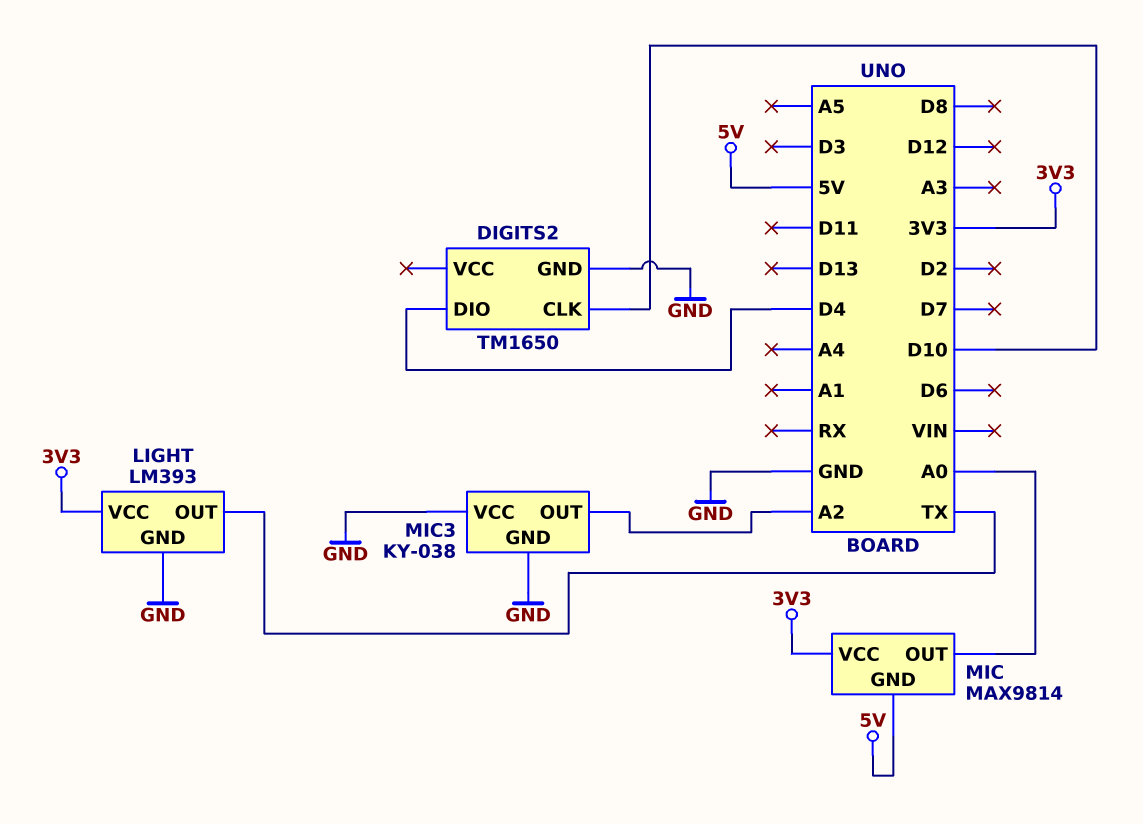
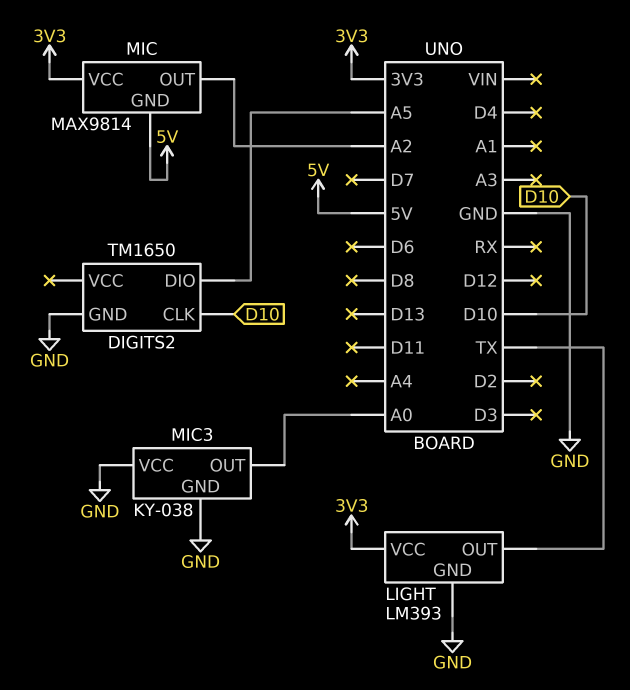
DIGITS2 pin DIO: D4 -> A5
MIC pin OUT: A0 -> A2
MIC3 pin OUT: A2 -> A0

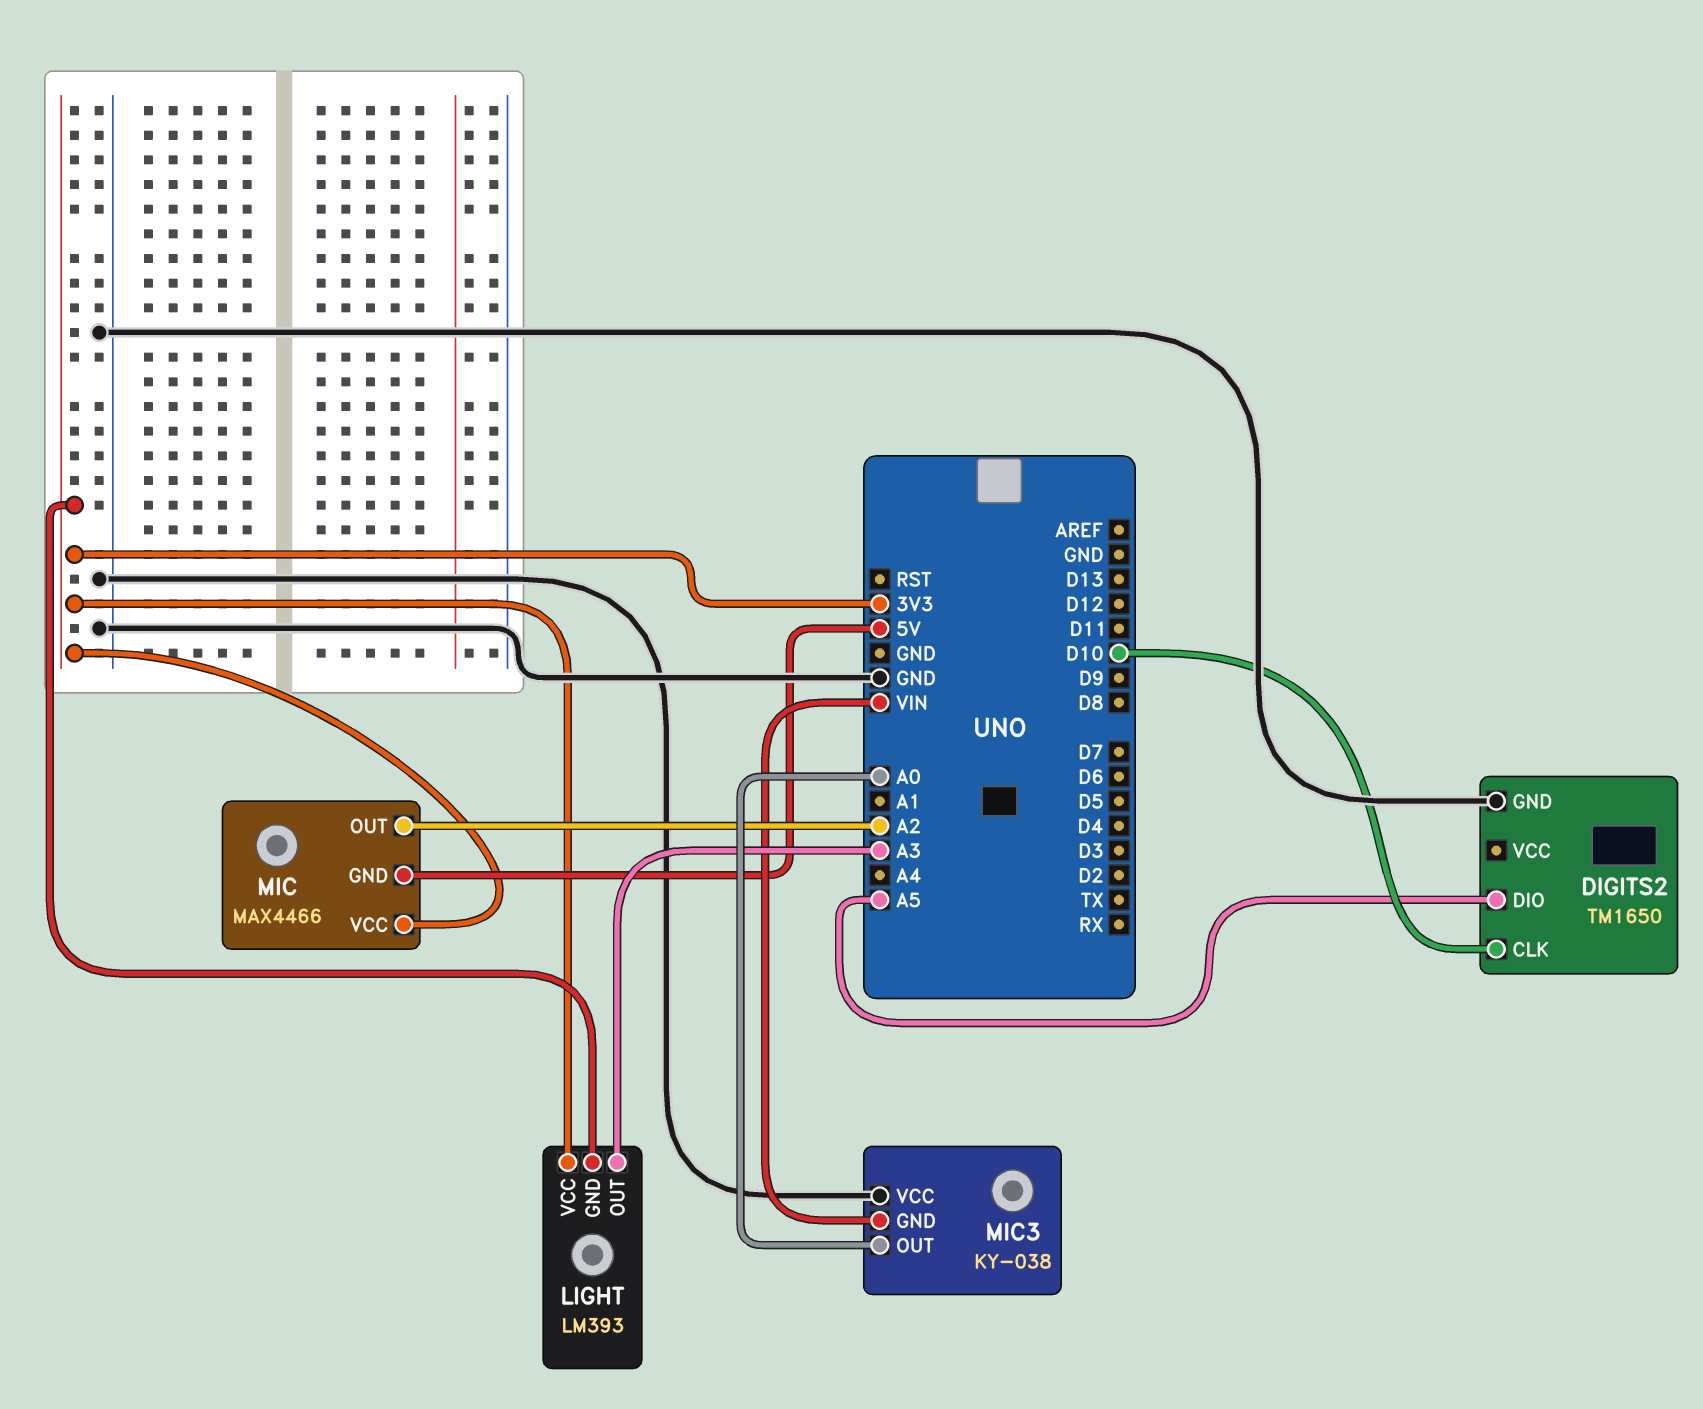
LIGHT pin GND: GND -> 3V3
LIGHT pin OUT: TX -> A3
MIC: MAX9814 -> MAX4466
MIC3 pin GND: GND -> VIN

